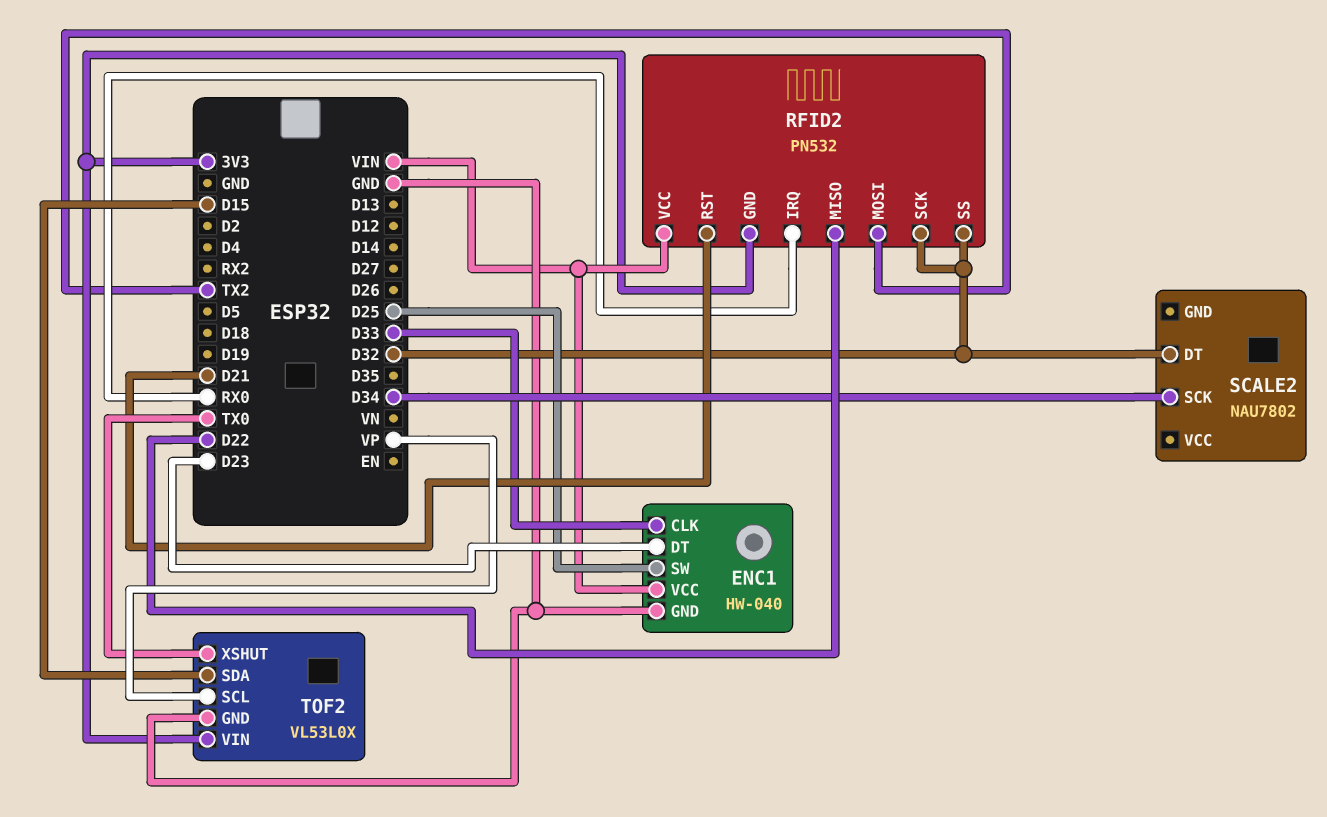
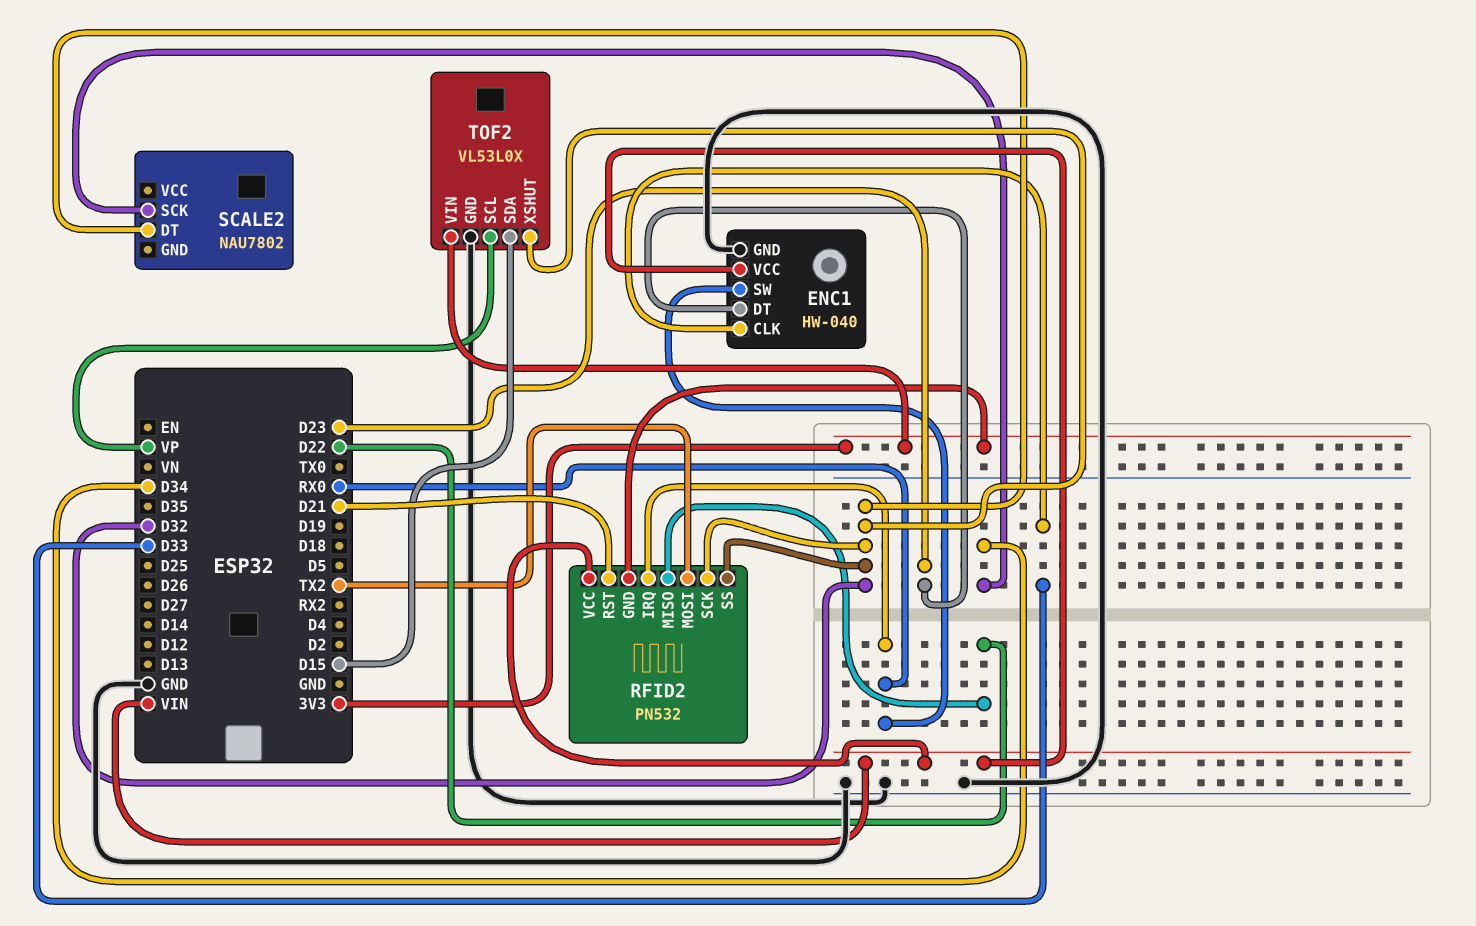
ENC1 pin SW: D25 -> RX0
TOF2 pin XSHUT: TX0 -> D32

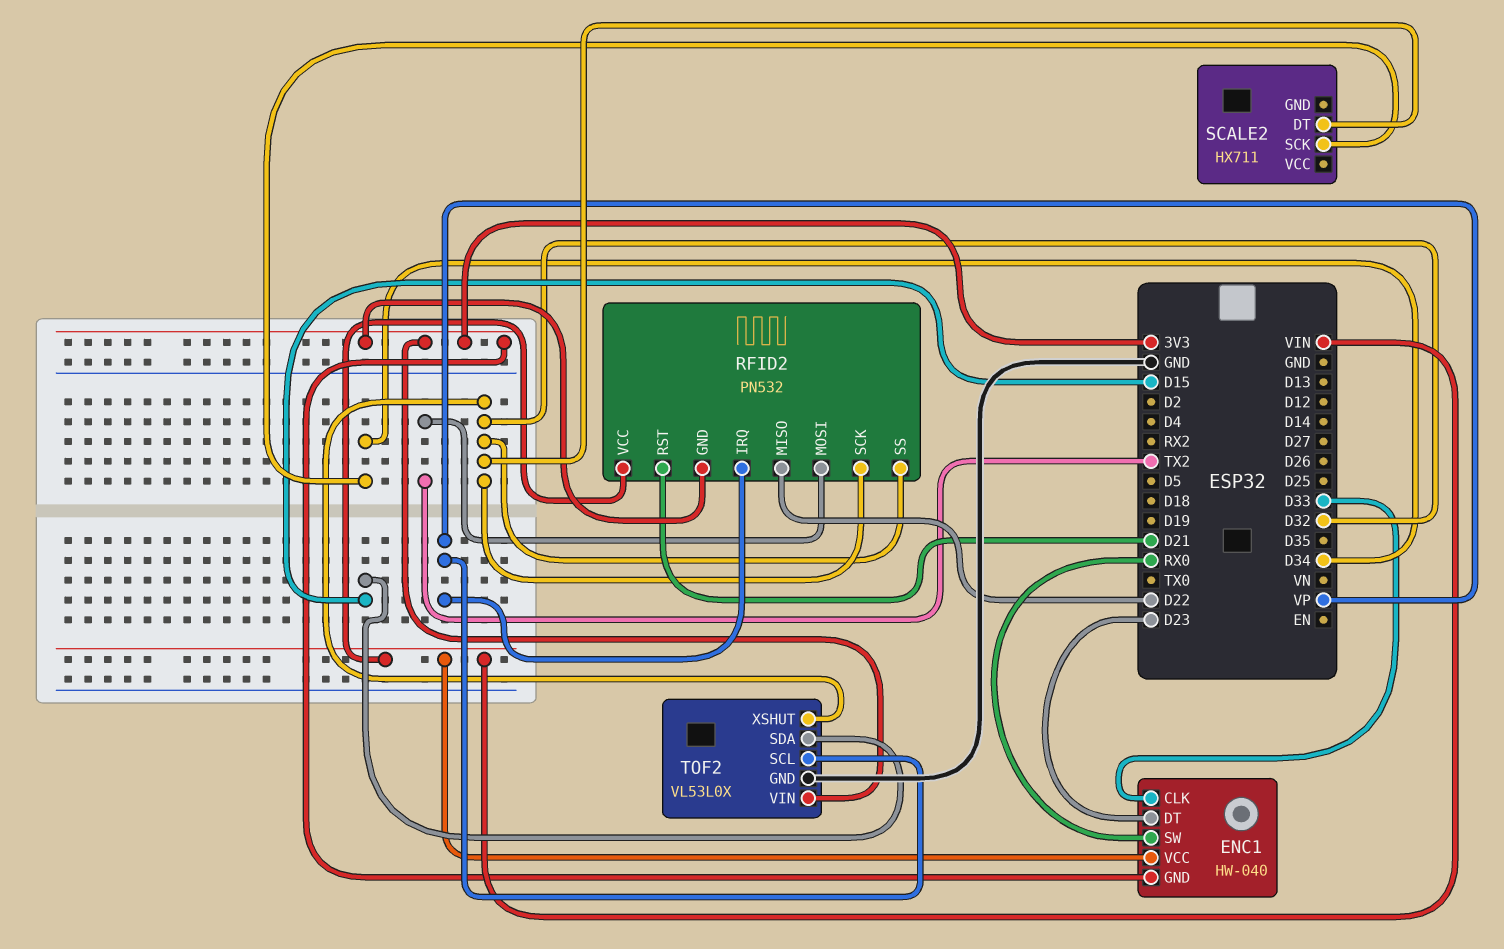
ENC1 pin GND: GND -> 3V3
RFID2 pin IRQ: RX0 -> VP
SCALE2: NAU7802 -> HX711

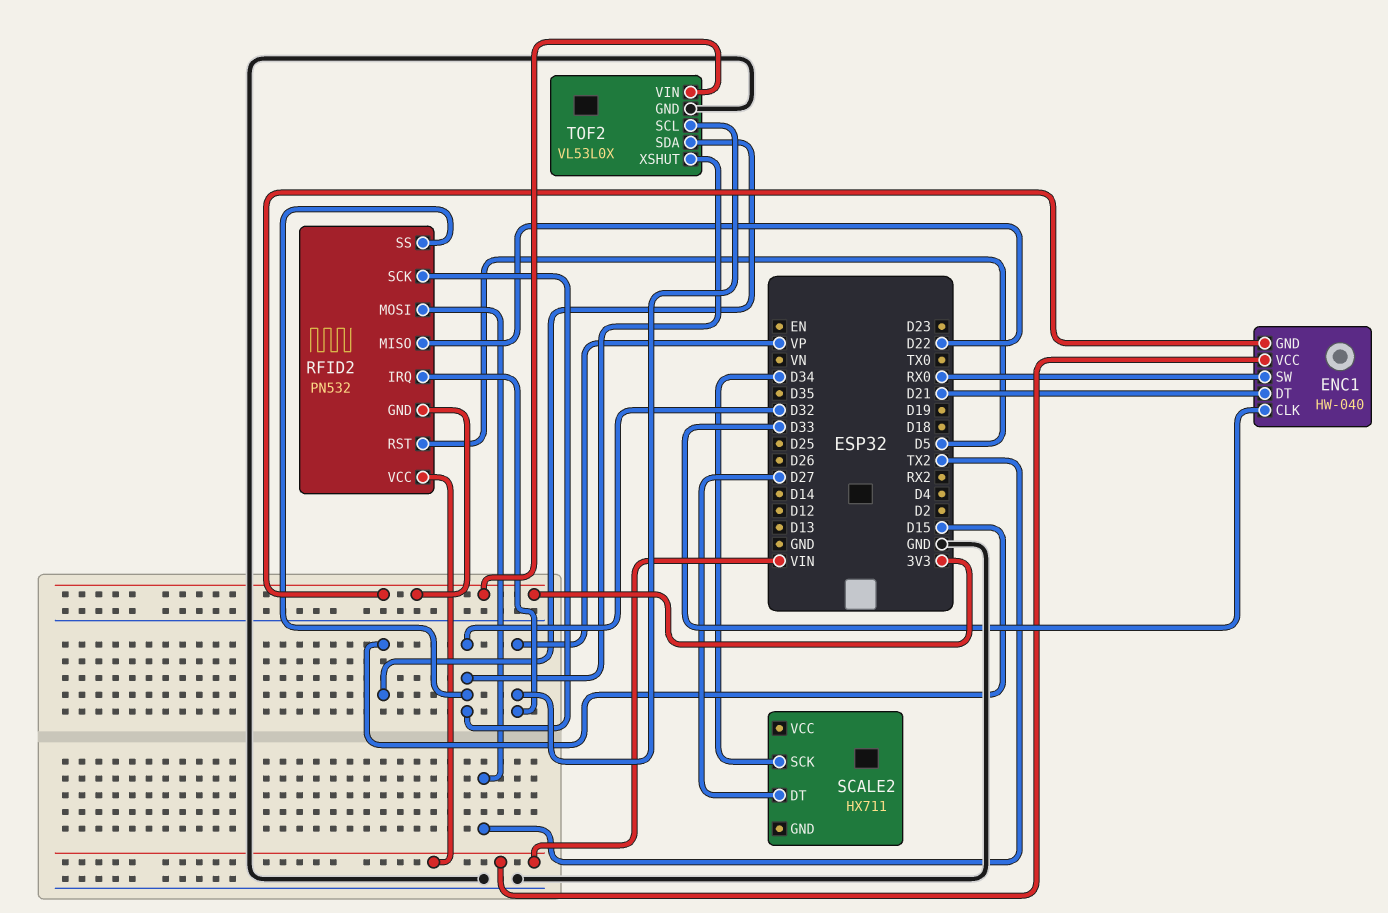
ENC1 pin DT: D23 -> D21
RFID2 pin RST: D21 -> D5
SCALE2 pin DT: D32 -> D27

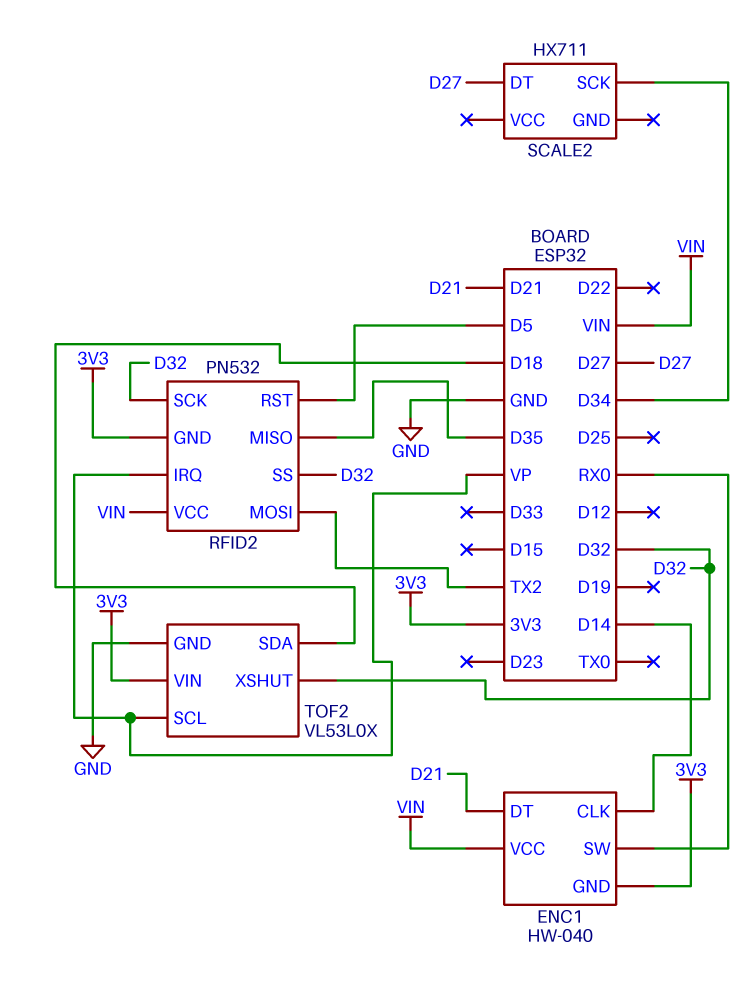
ENC1 pin CLK: D33 -> D14
RFID2 pin MISO: D22 -> D35
TOF2 pin SDA: D15 -> D18

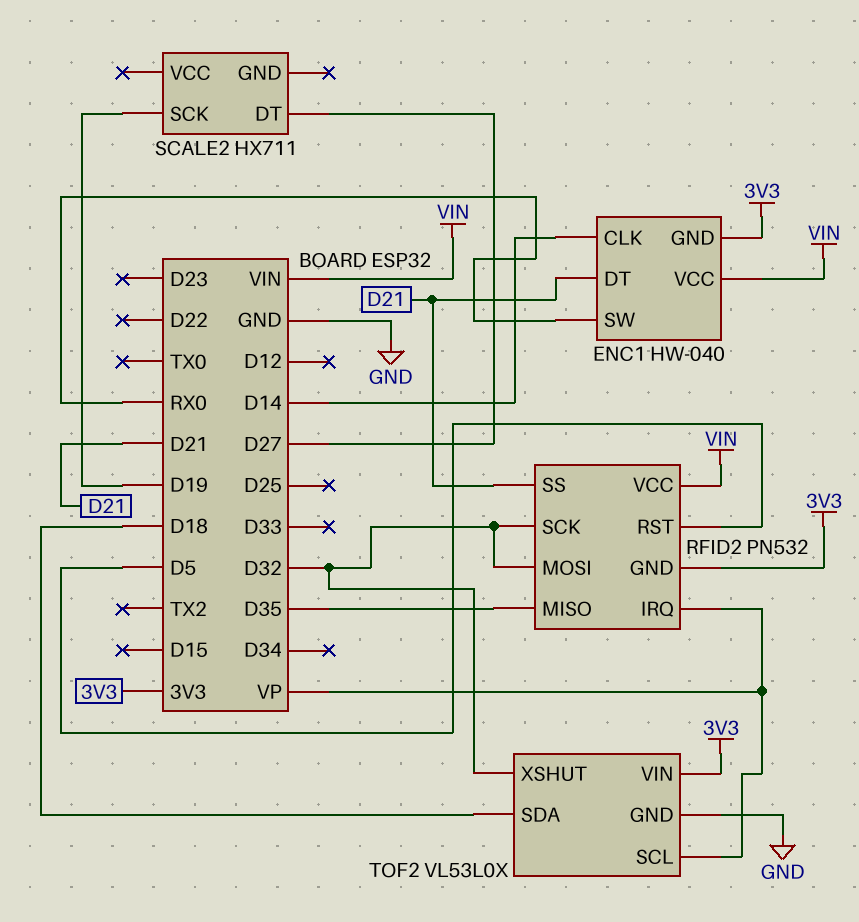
RFID2 pin MOSI: TX2 -> D32
RFID2 pin SS: D32 -> D21
SCALE2 pin SCK: D34 -> D19

